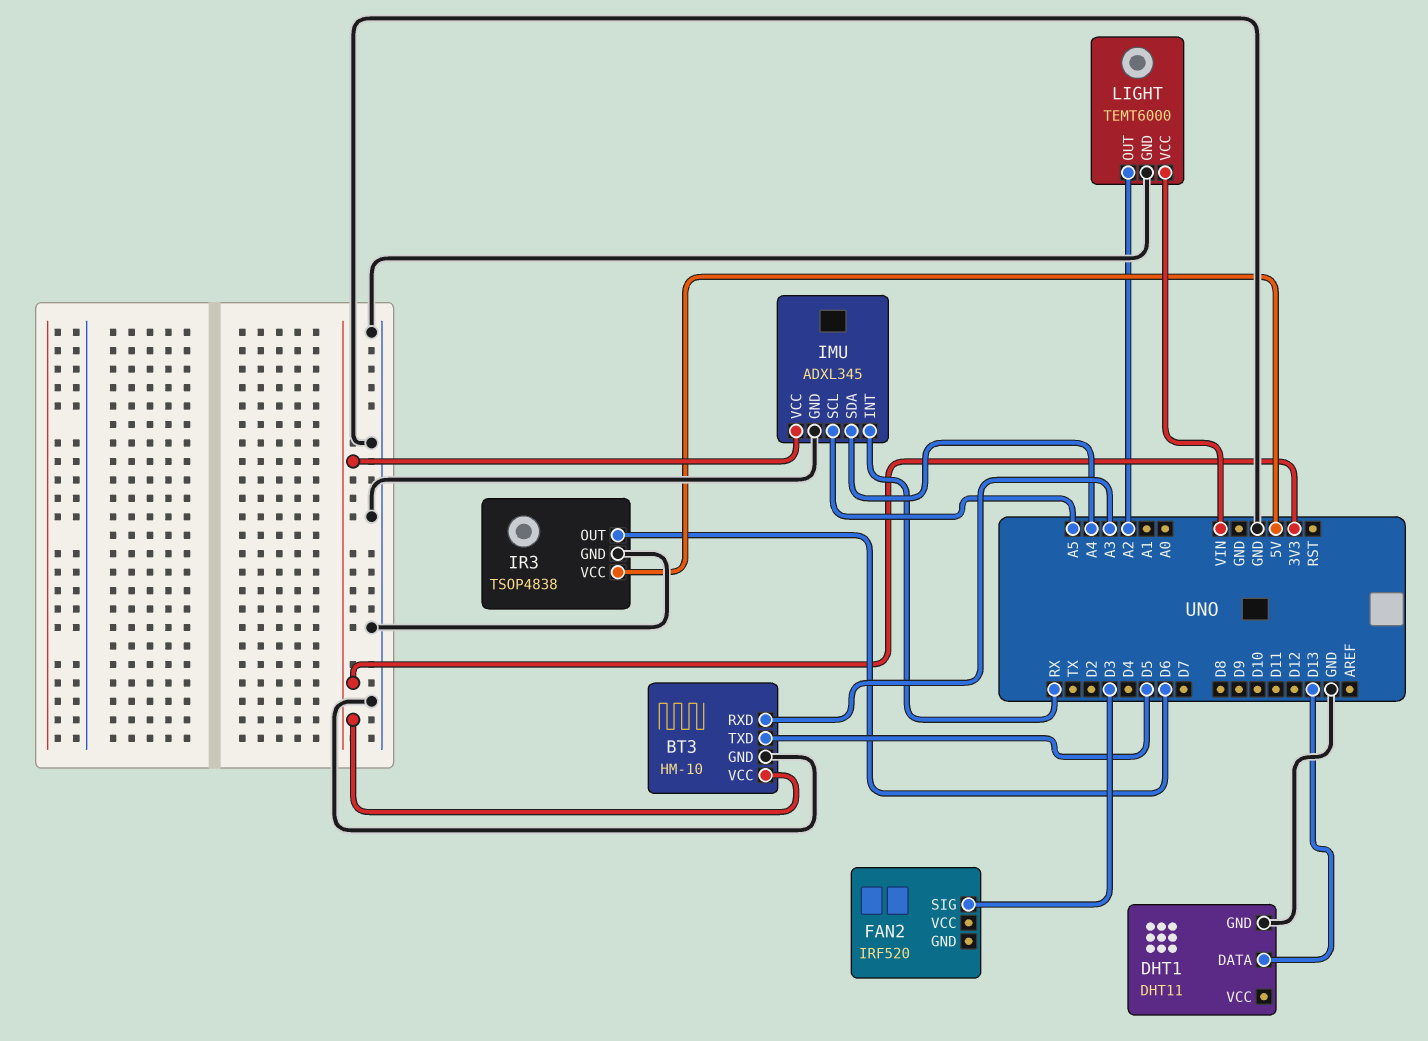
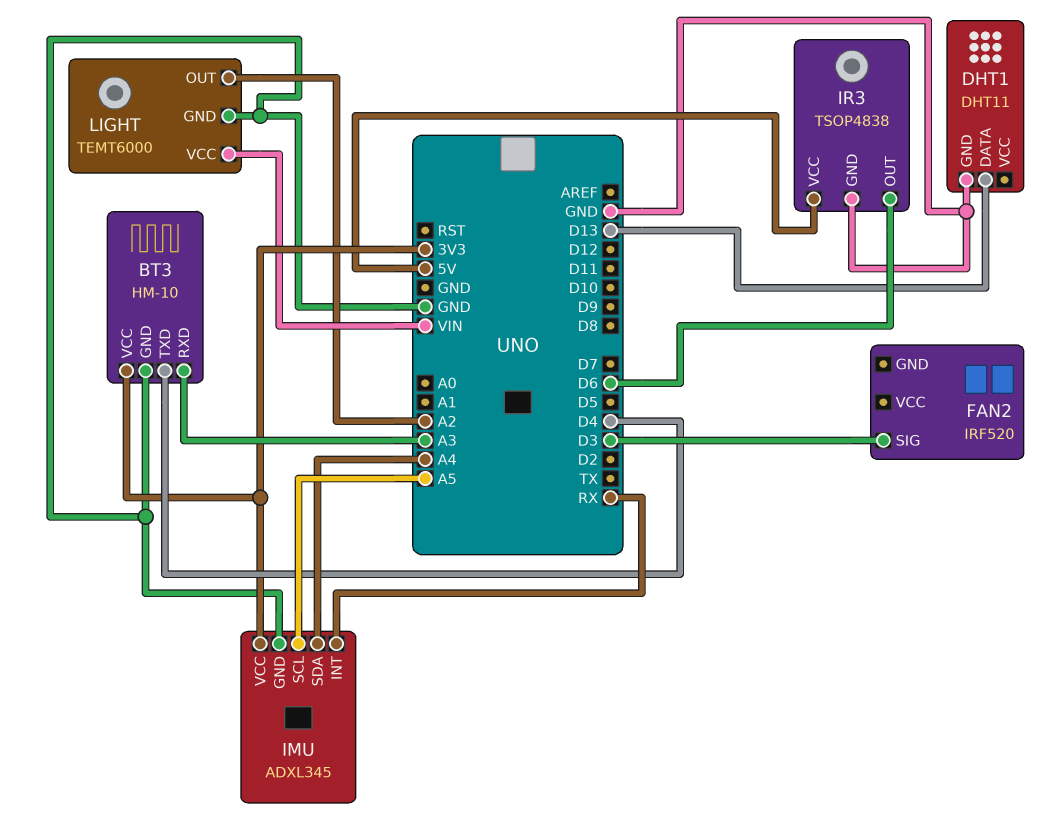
BT3 pin TXD: D5 -> D4

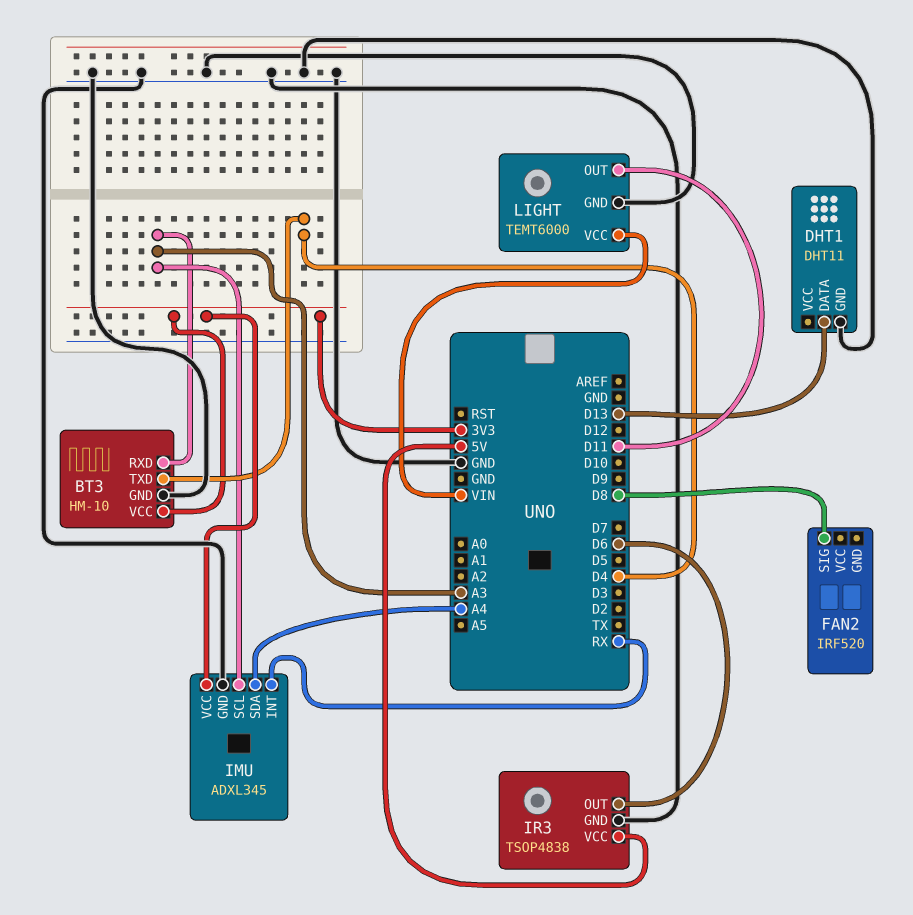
FAN2 pin SIG: D3 -> D8
IMU pin SCL: A5 -> A3
LIGHT pin OUT: A2 -> D11

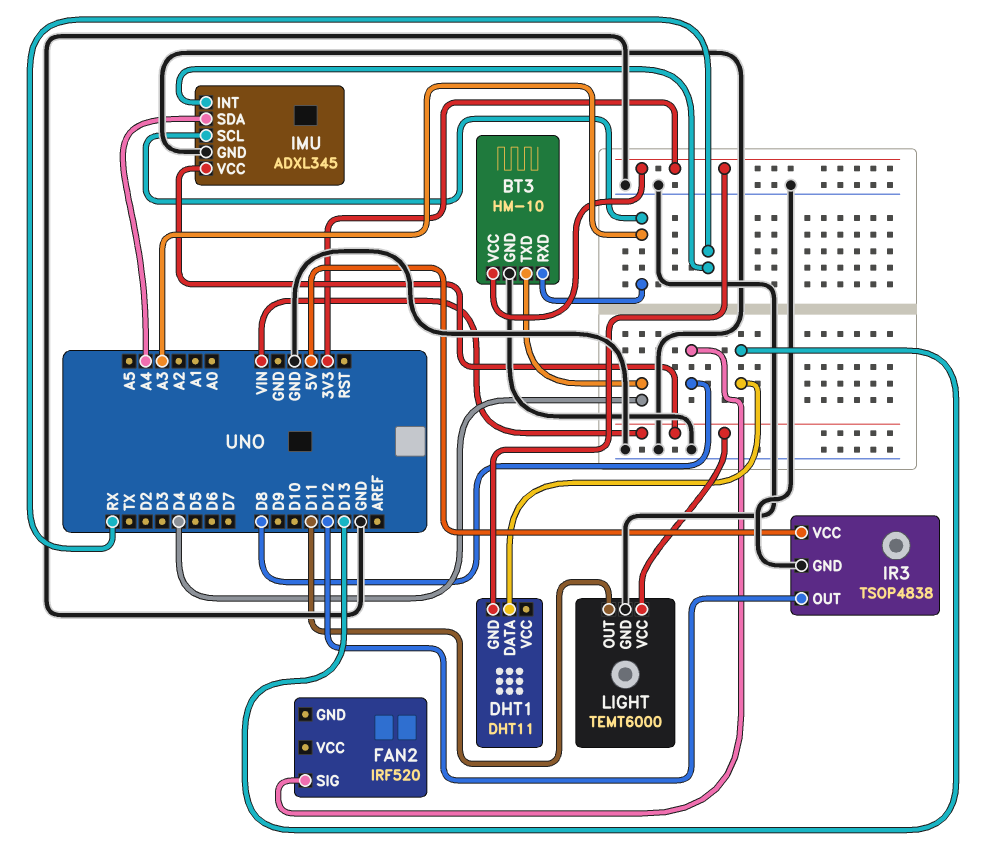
DHT1 pin GND: GND -> 3V3
IMU pin VCC: 3V3 -> VIN
IR3 pin OUT: D6 -> D12

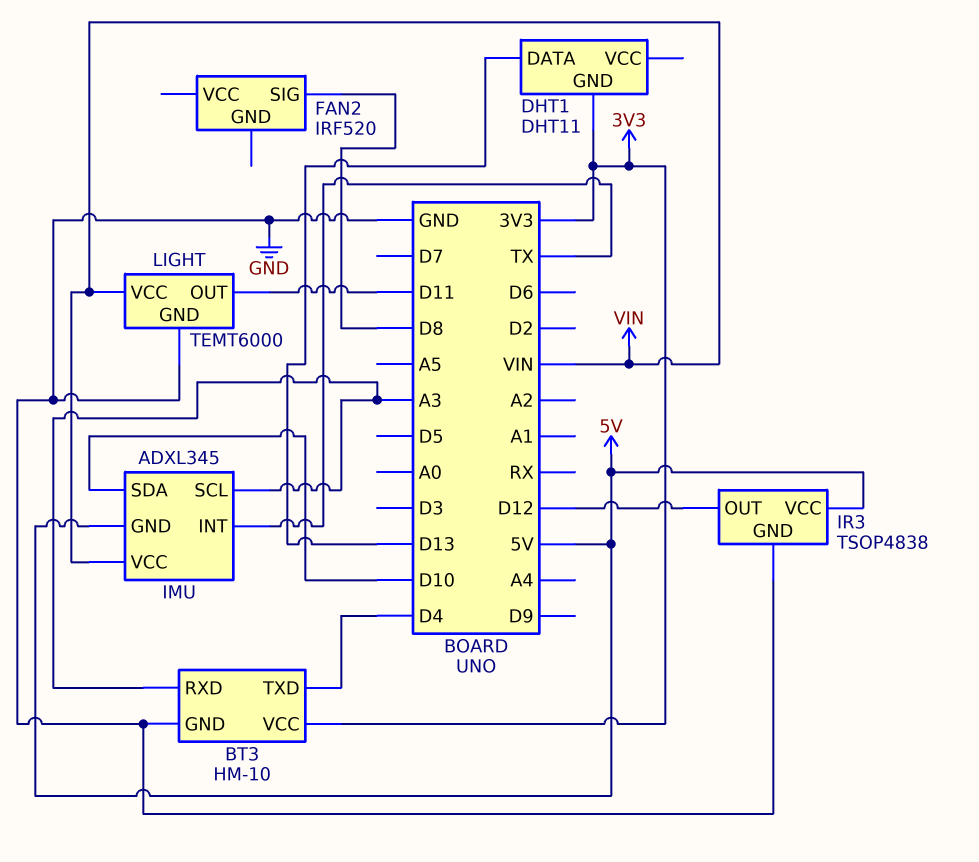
IMU pin GND: GND -> 5V
IMU pin INT: RX -> TX
IMU pin SDA: A4 -> D10

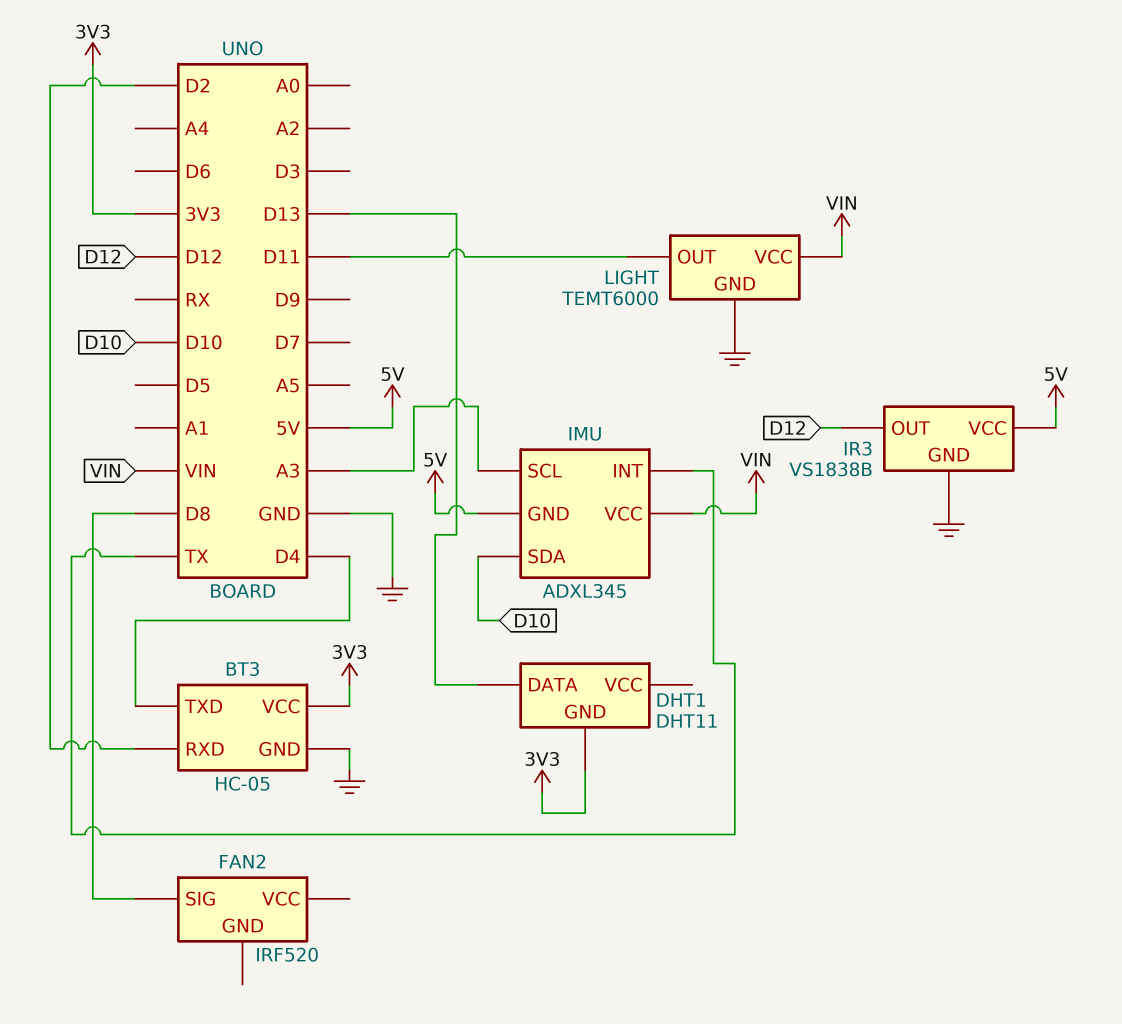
BT3: HM-10 -> HC-05
BT3 pin RXD: A3 -> D2
IR3: TSOP4838 -> VS1838B

